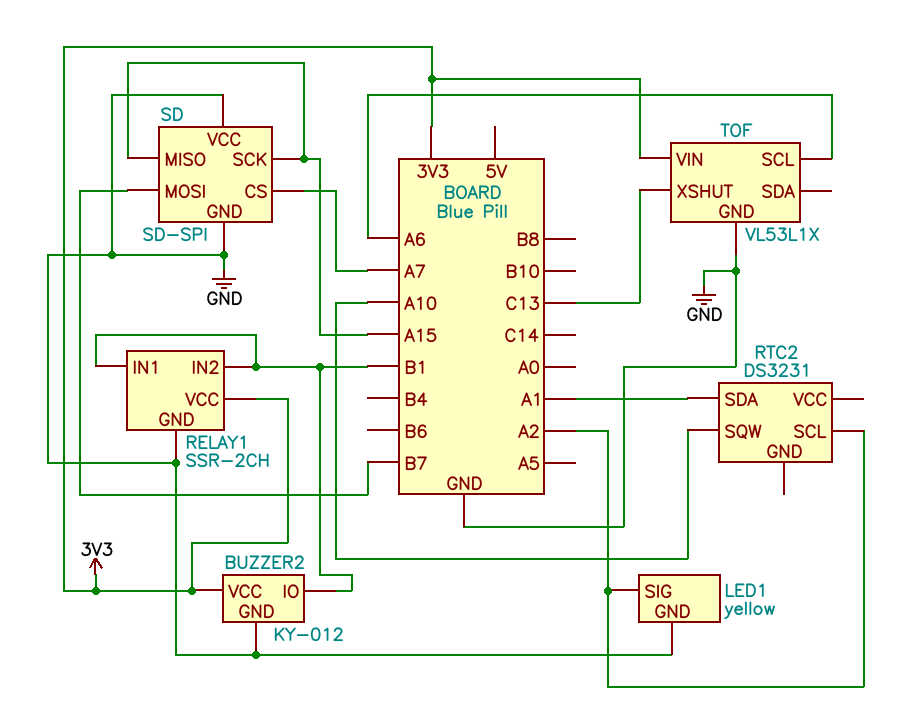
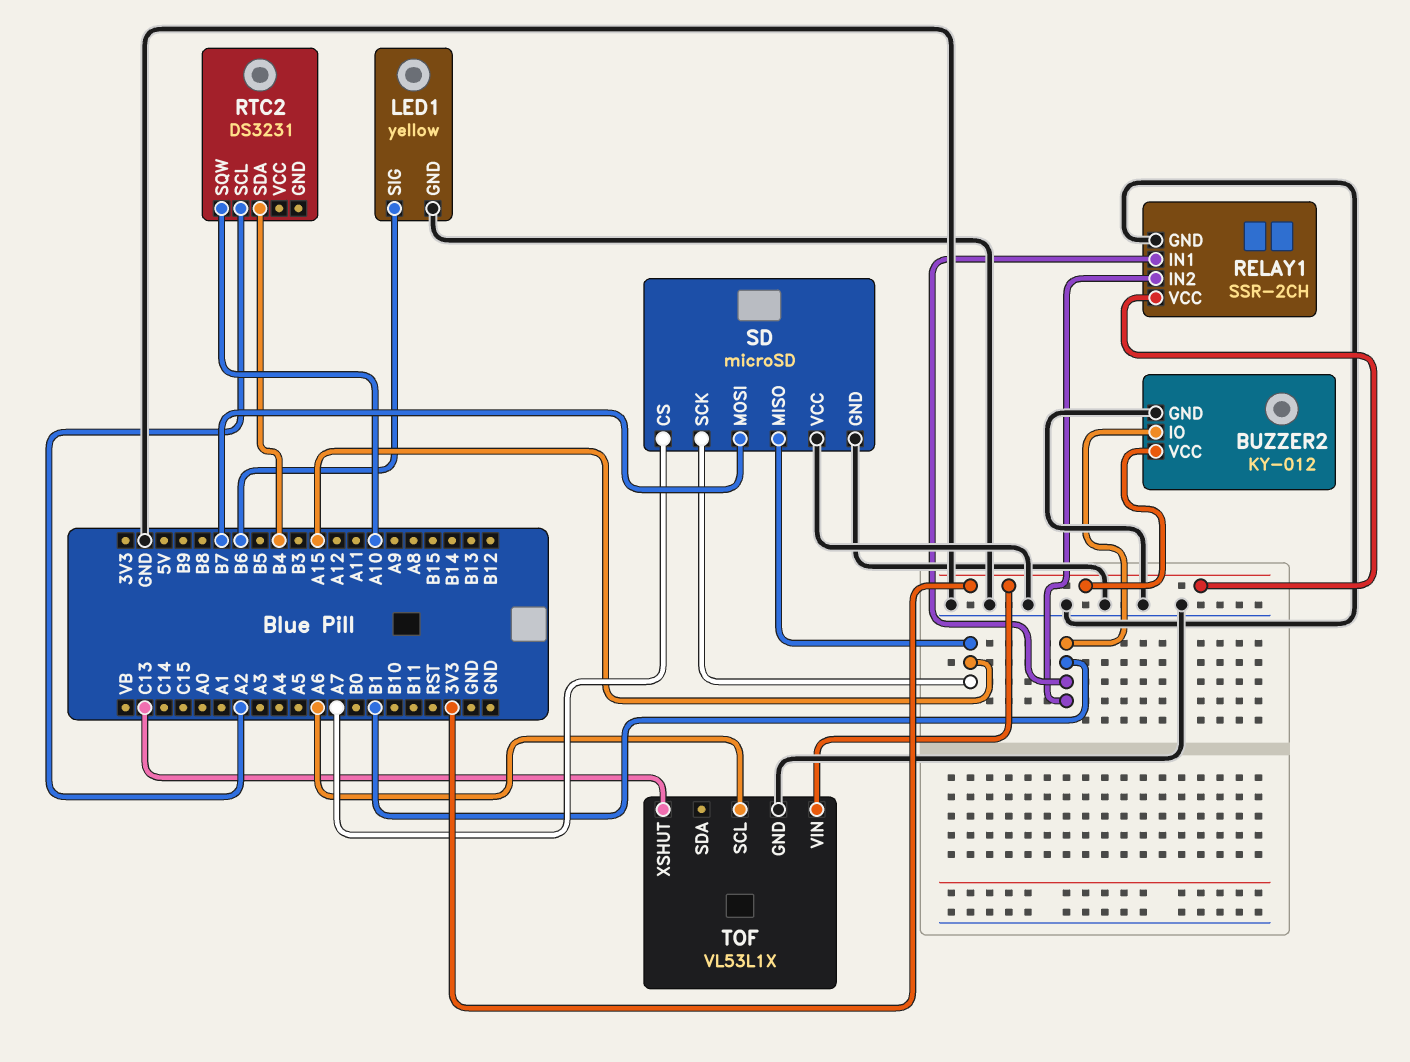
LED1 pin SIG: A2 -> B6
RTC2 pin SDA: A1 -> B4
SD: SD-SPI -> microSD

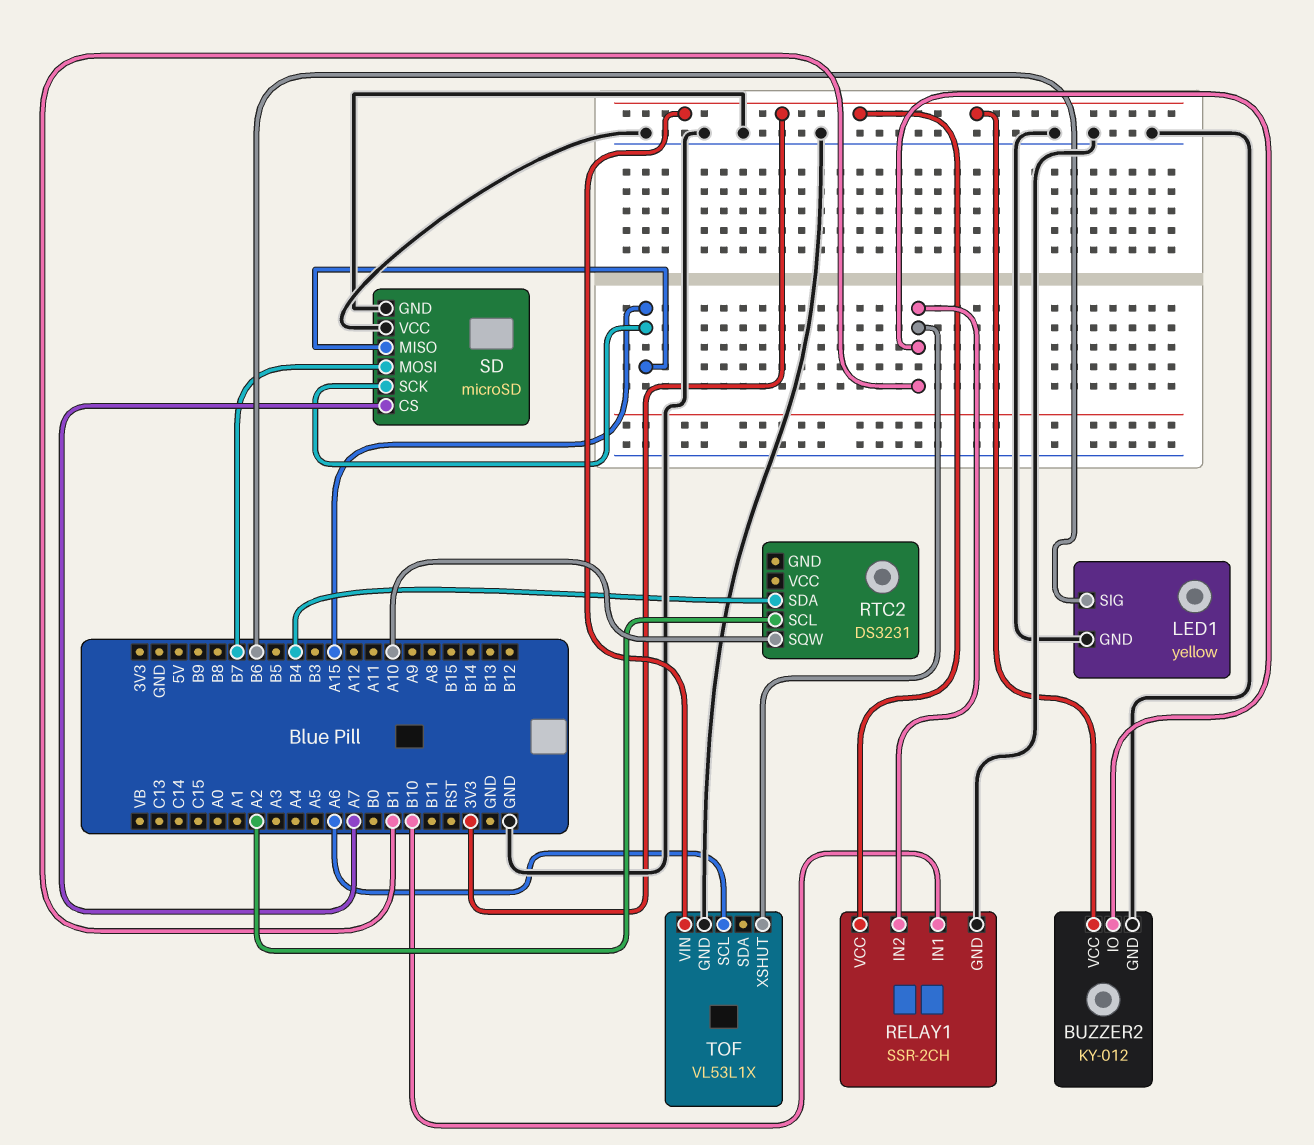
RELAY1 pin IN1: B1 -> B10
TOF pin XSHUT: C13 -> B1

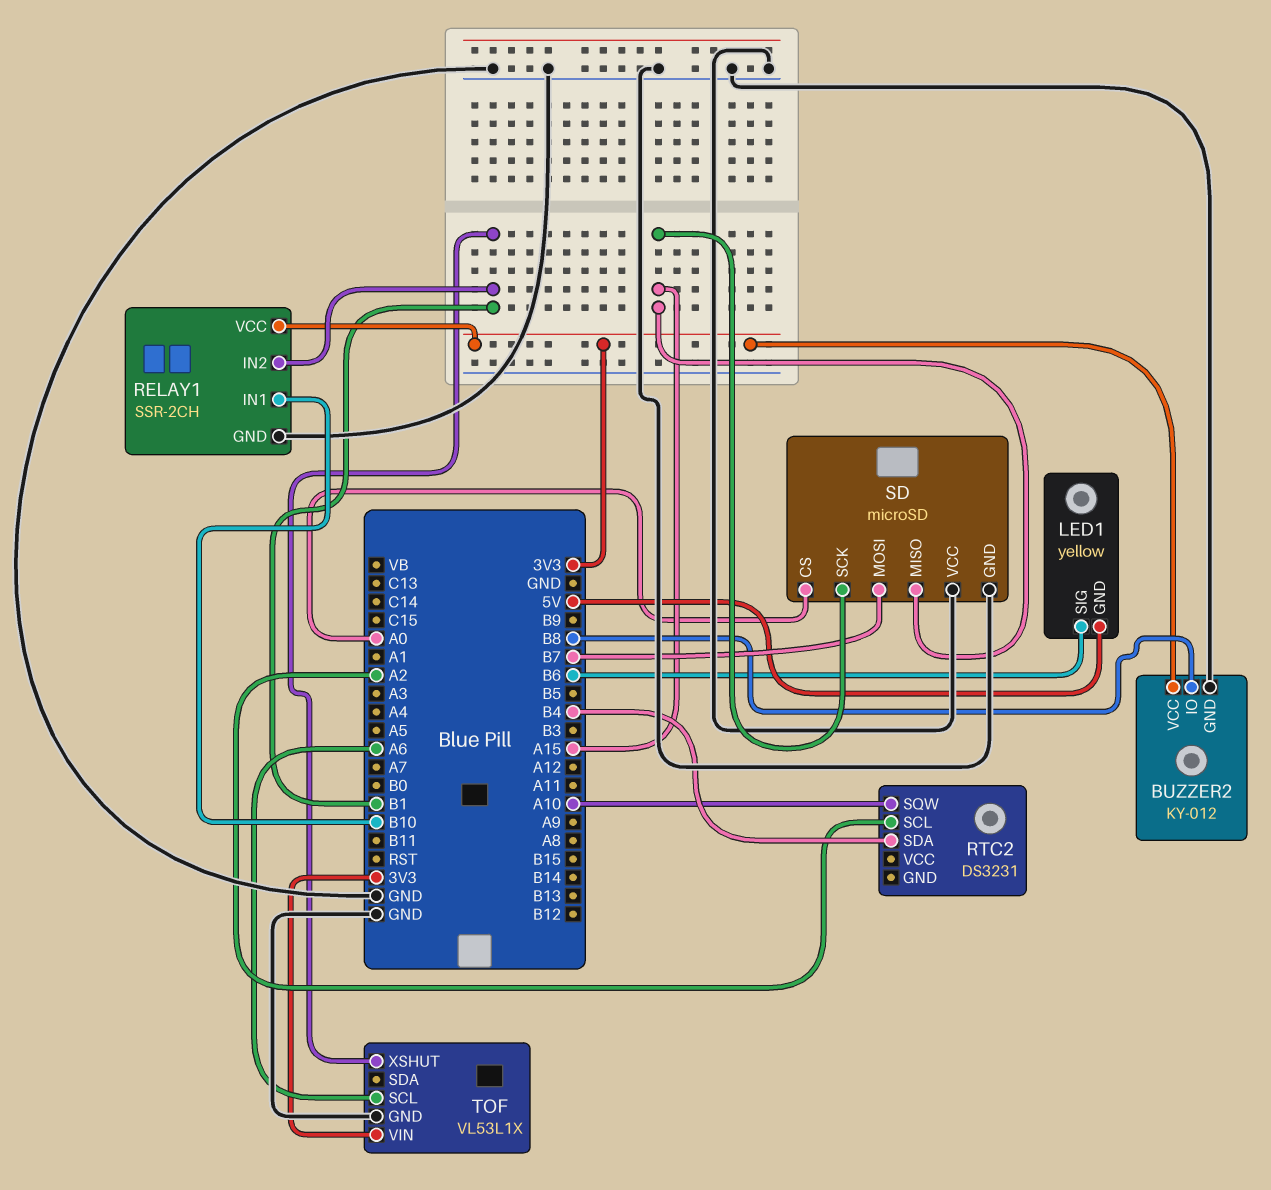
BUZZER2 pin IO: B1 -> B8
LED1 pin GND: GND -> 5V
SD pin CS: A7 -> A0

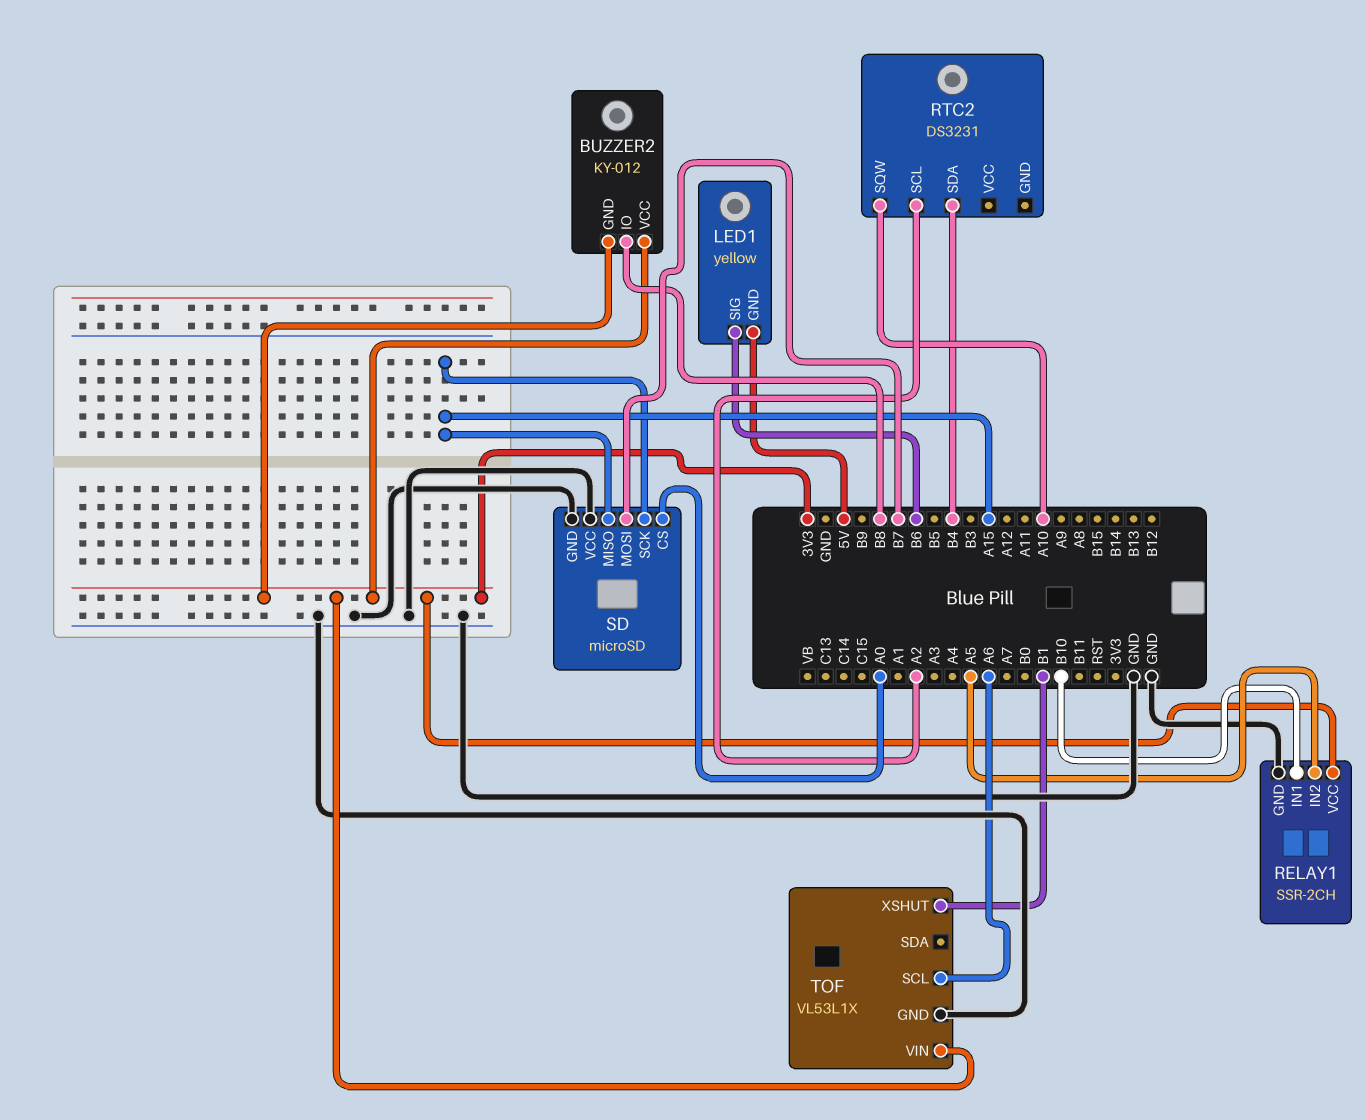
BUZZER2 pin GND: GND -> 3V3
RELAY1 pin IN2: B1 -> A5

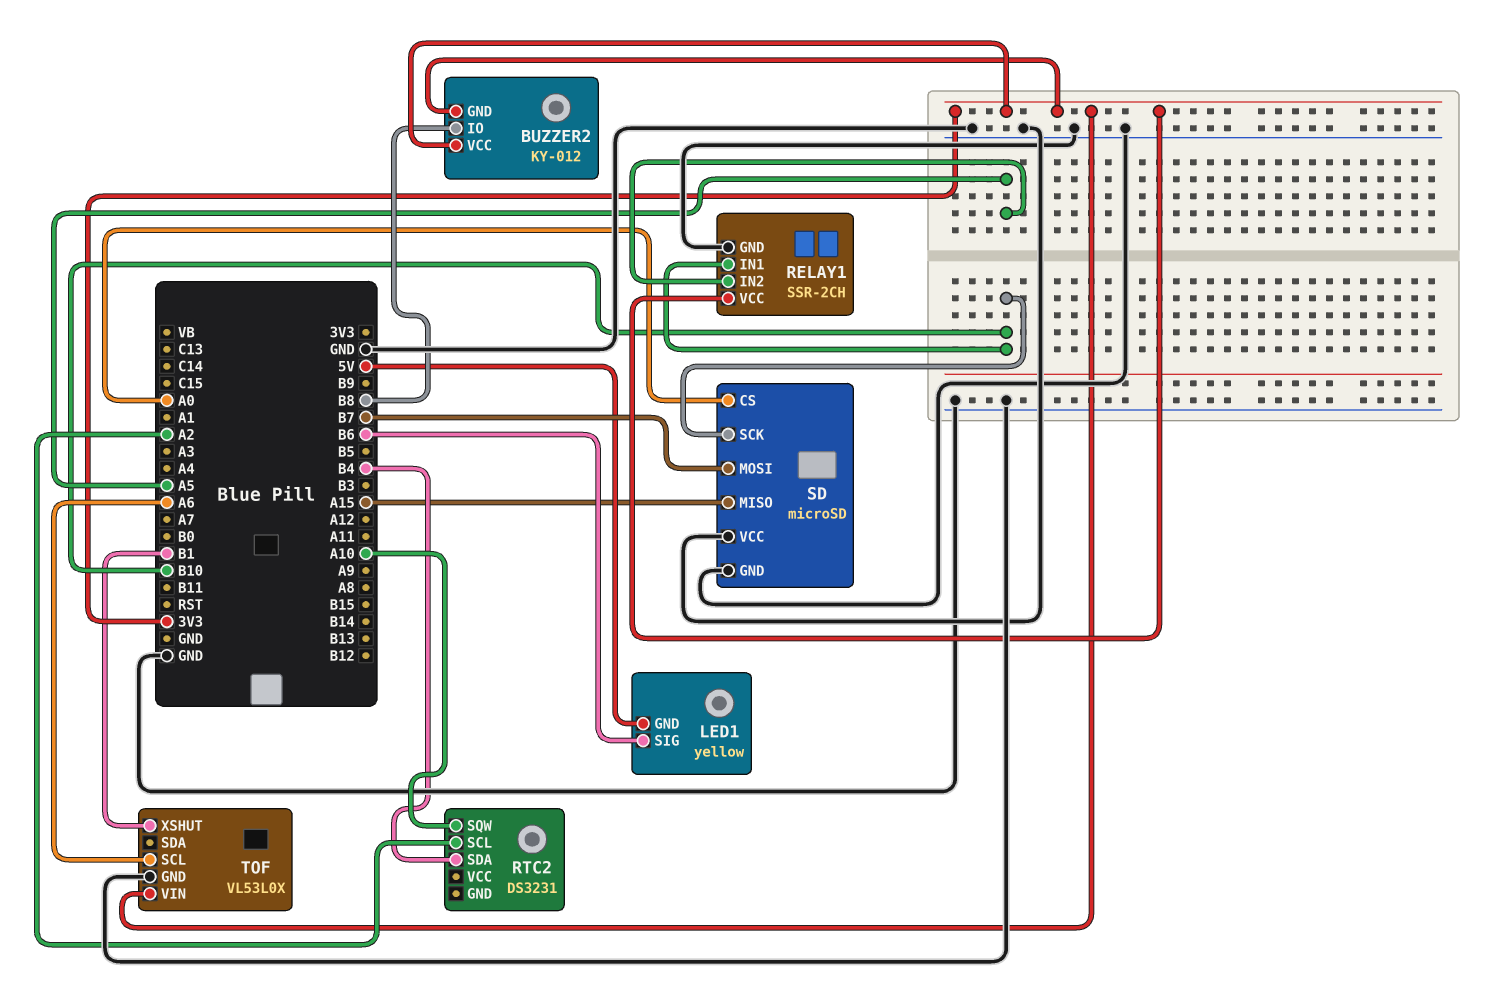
SD pin SCK: A15 -> B10
TOF: VL53L1X -> VL53L0X

